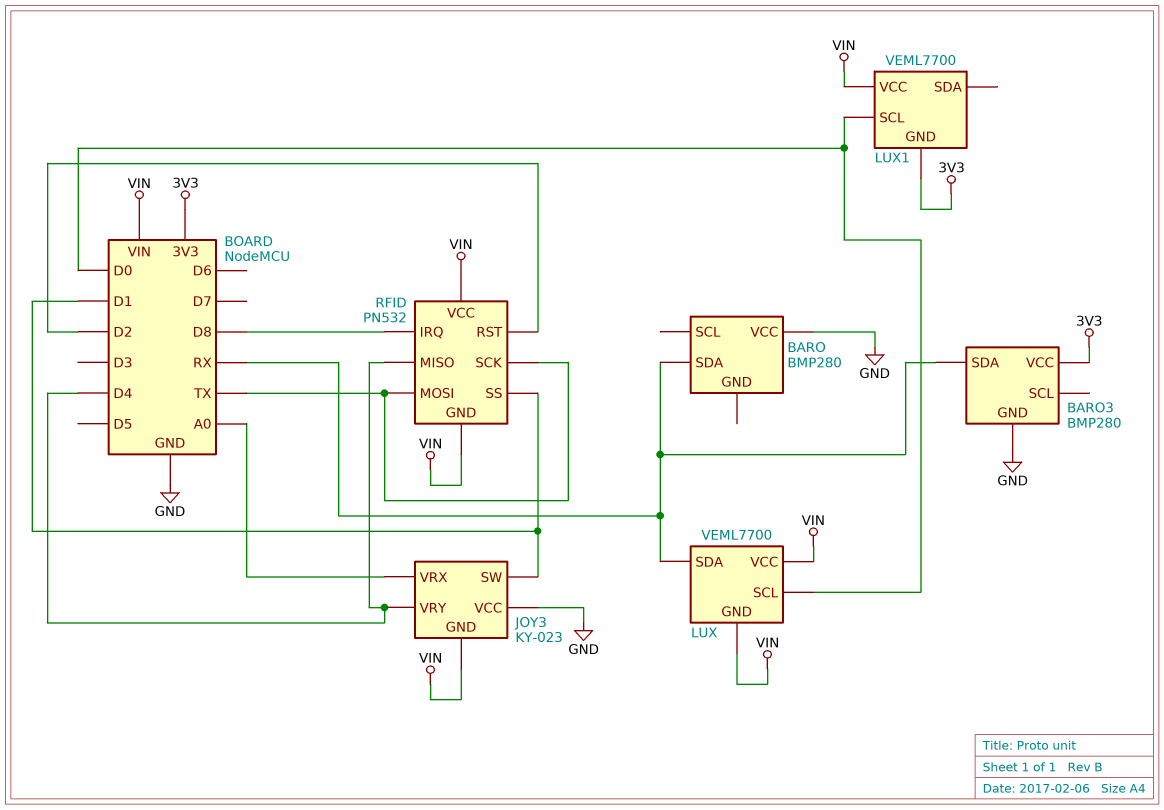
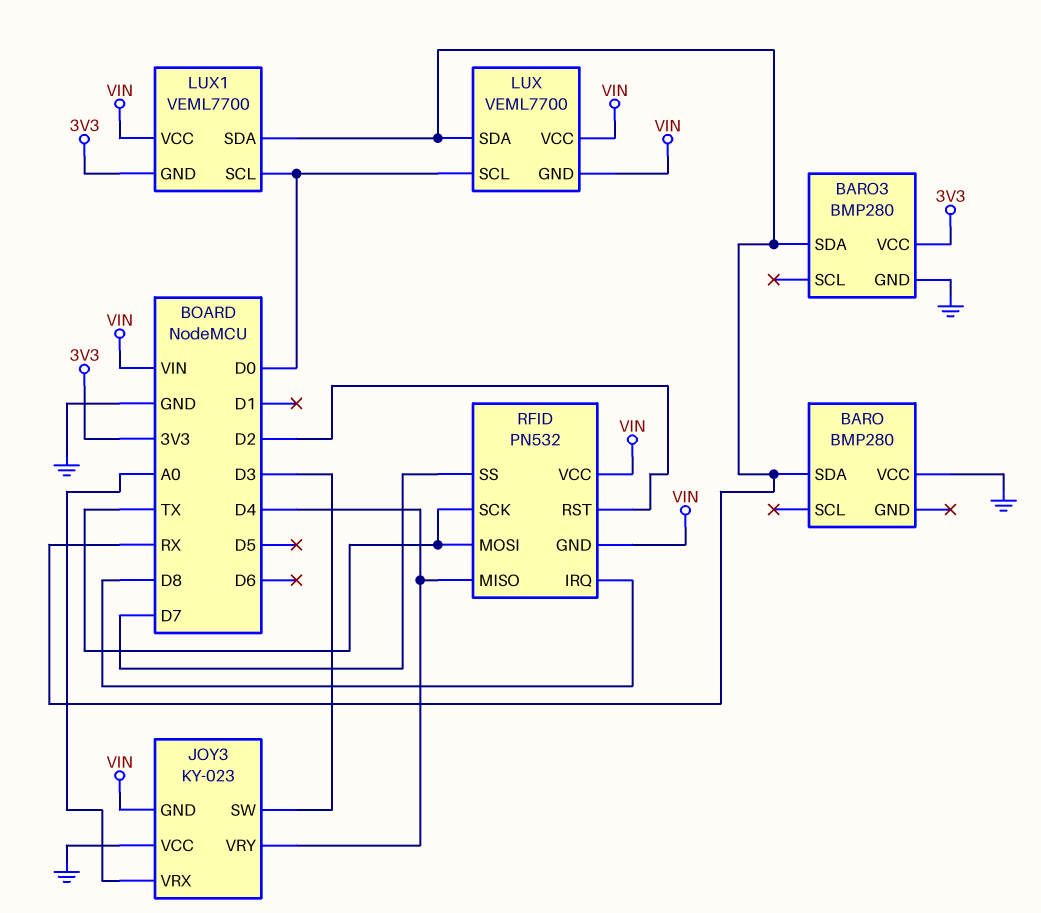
JOY3 pin SW: D1 -> D3
LUX1 pin SDA: none -> RX
RFID pin SS: D1 -> D7

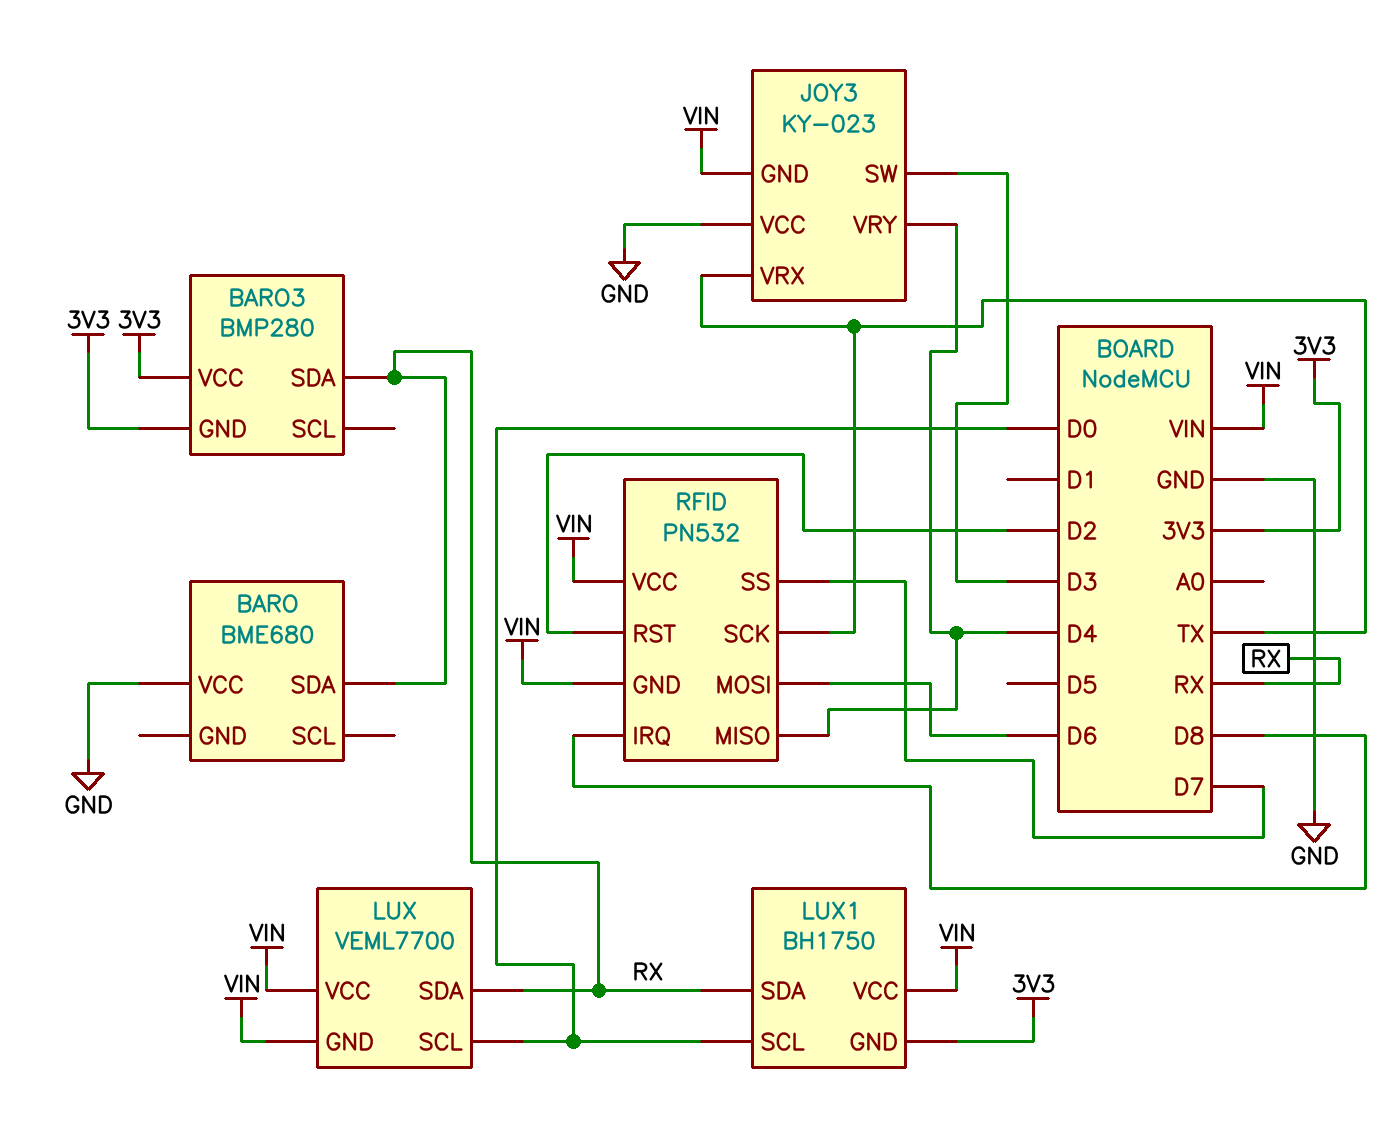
BARO: BMP280 -> BME680
BARO3 pin GND: GND -> 3V3
JOY3 pin VRX: A0 -> TX
LUX1: VEML7700 -> BH1750
RFID pin MOSI: TX -> D6

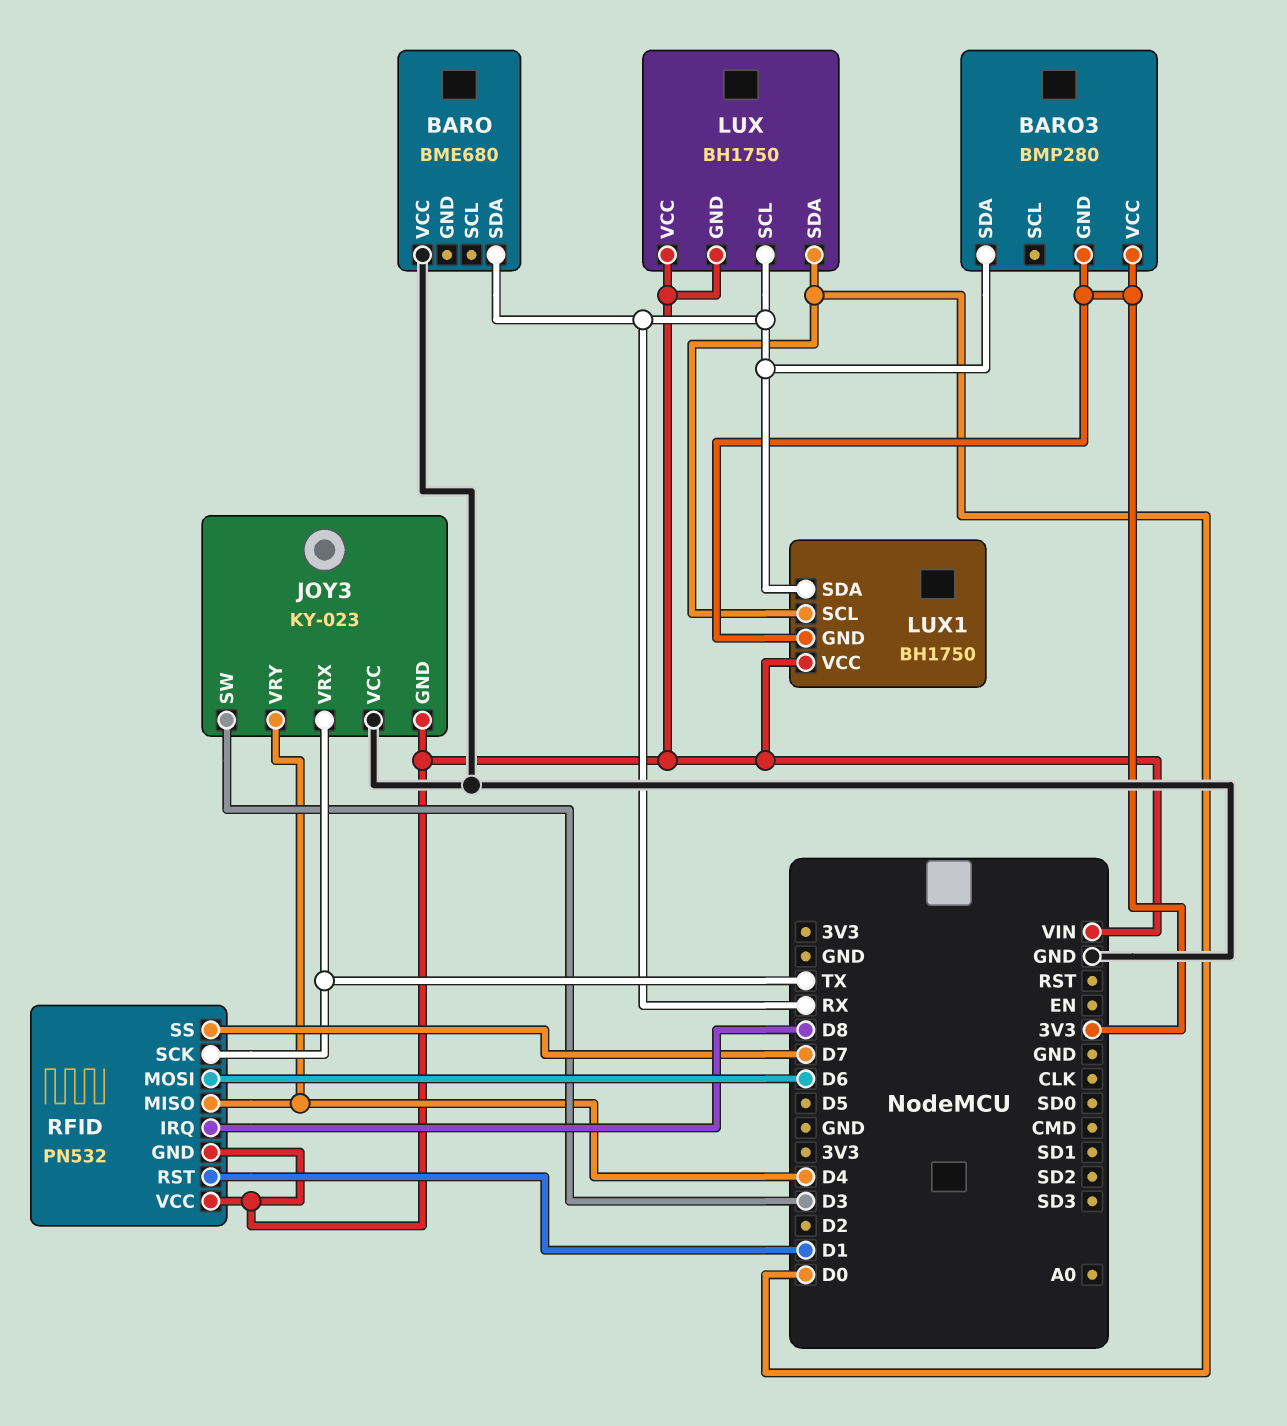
LUX: VEML7700 -> BH1750
LUX pin SCL: D0 -> RX
LUX pin SDA: RX -> D0
RFID pin RST: D2 -> D1

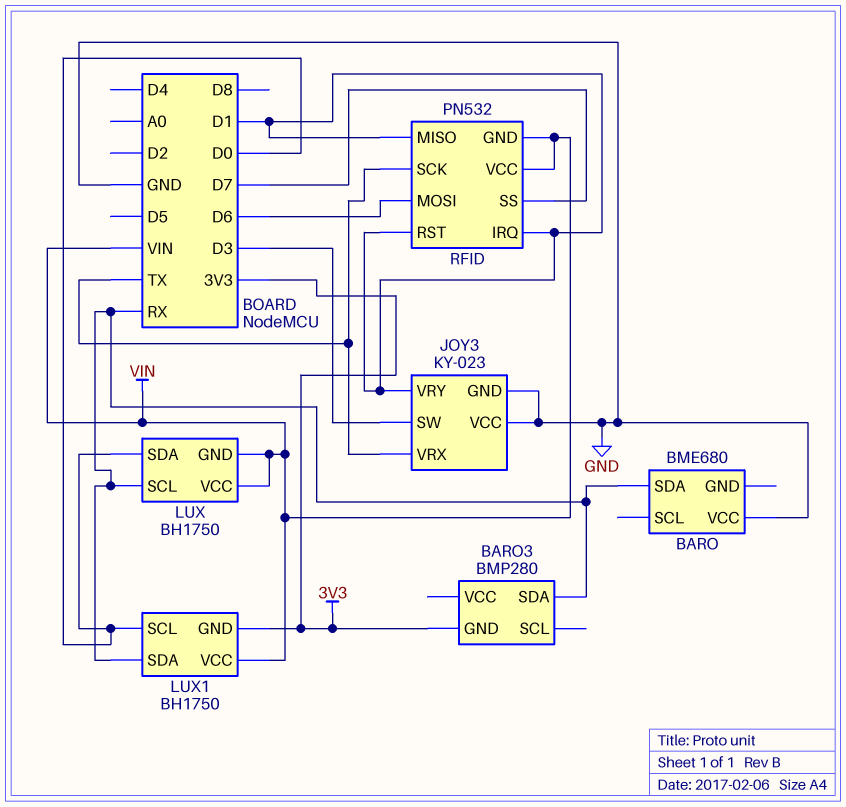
BARO3 pin VCC: 3V3 -> none
JOY3 pin GND: VIN -> GND
JOY3 pin VRY: D4 -> D1
RFID pin IRQ: D8 -> D1
RFID pin MISO: D4 -> D1

